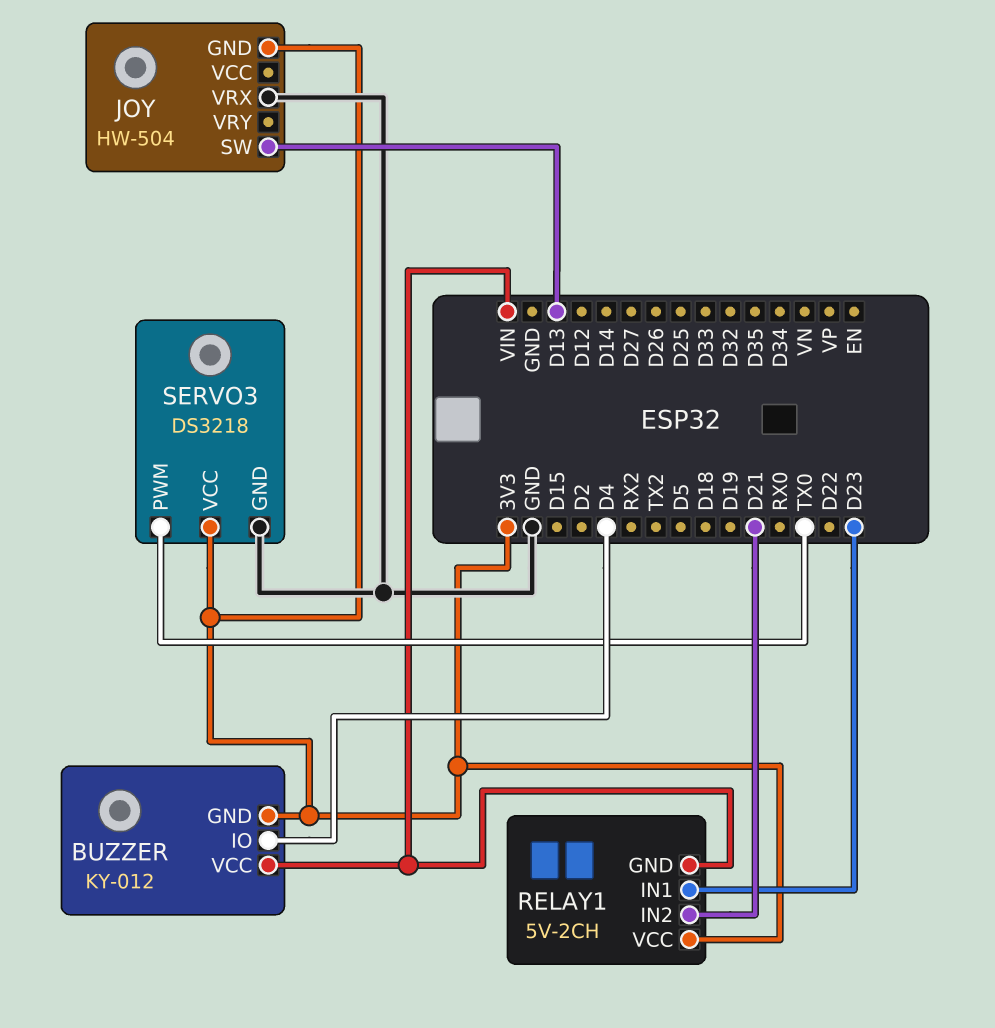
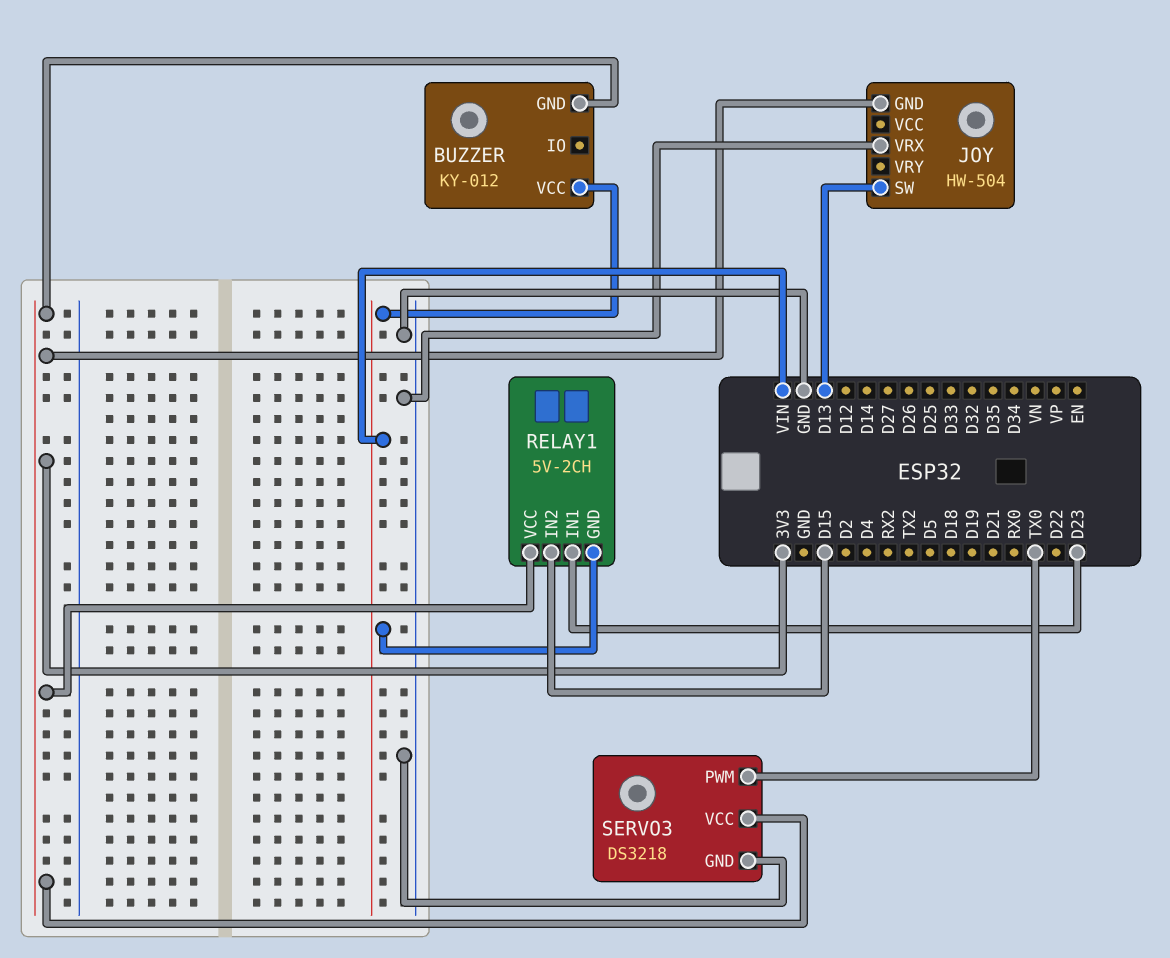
BUZZER pin IO: D4 -> none
RELAY1 pin IN2: D21 -> D15

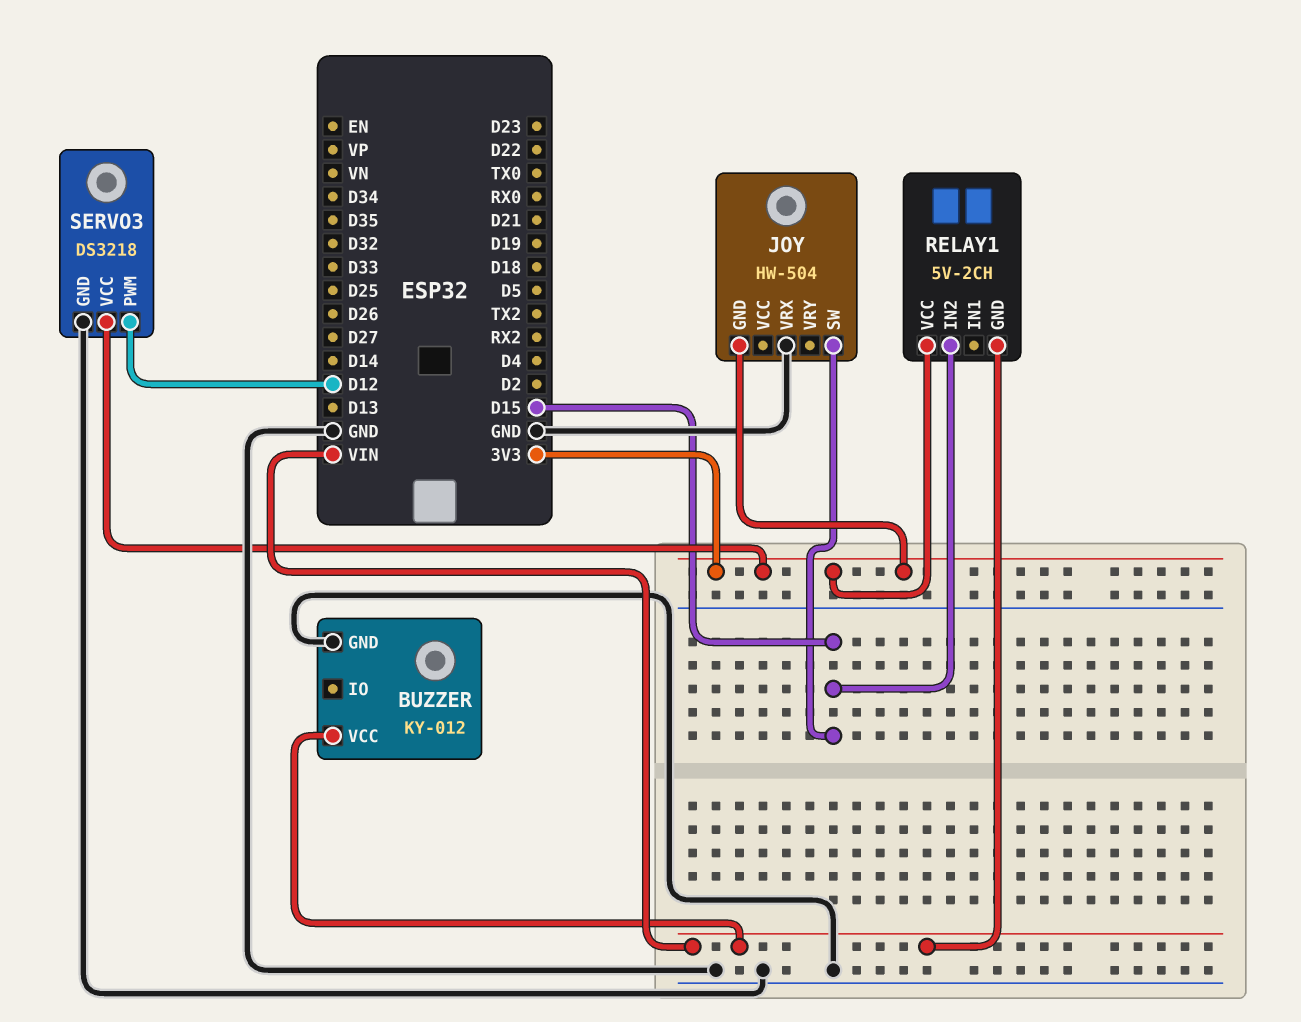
BUZZER pin GND: 3V3 -> GND
JOY pin SW: D13 -> D15
RELAY1 pin IN1: D23 -> none
SERVO3 pin PWM: TX0 -> D12

